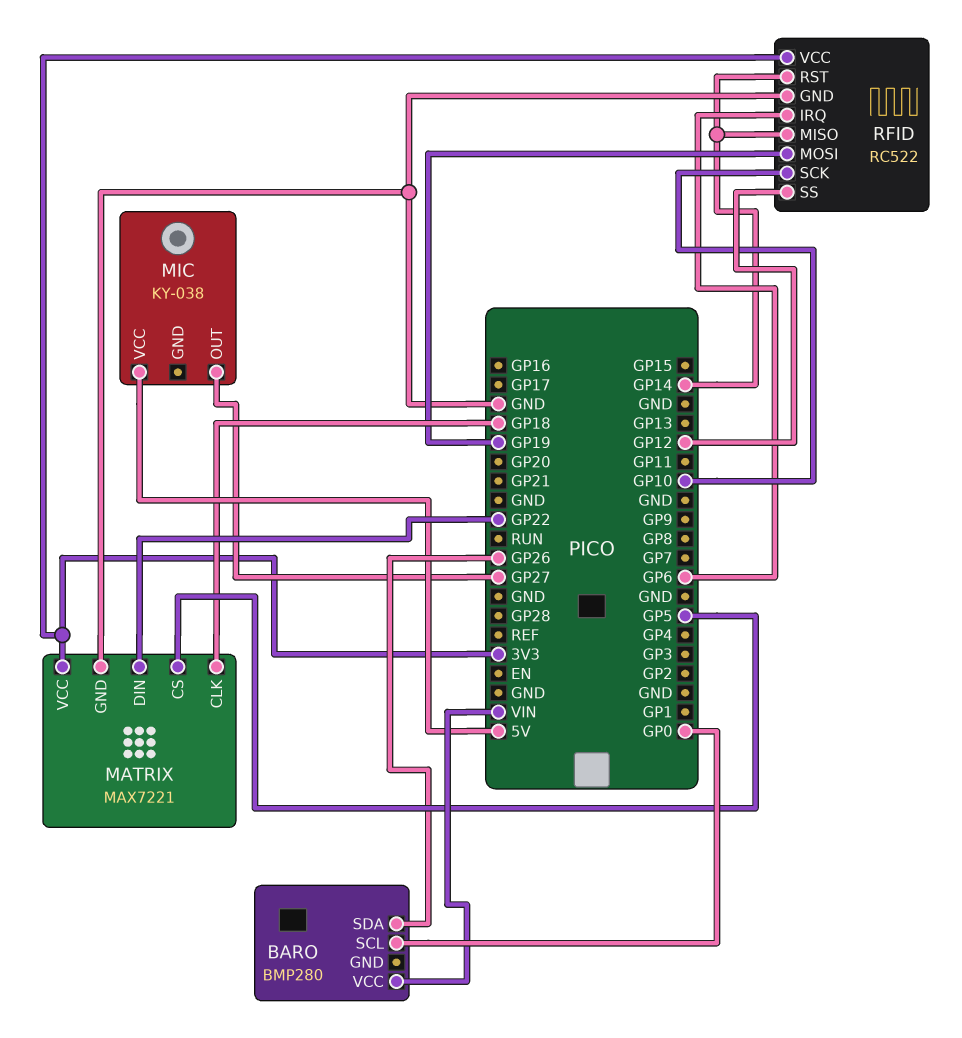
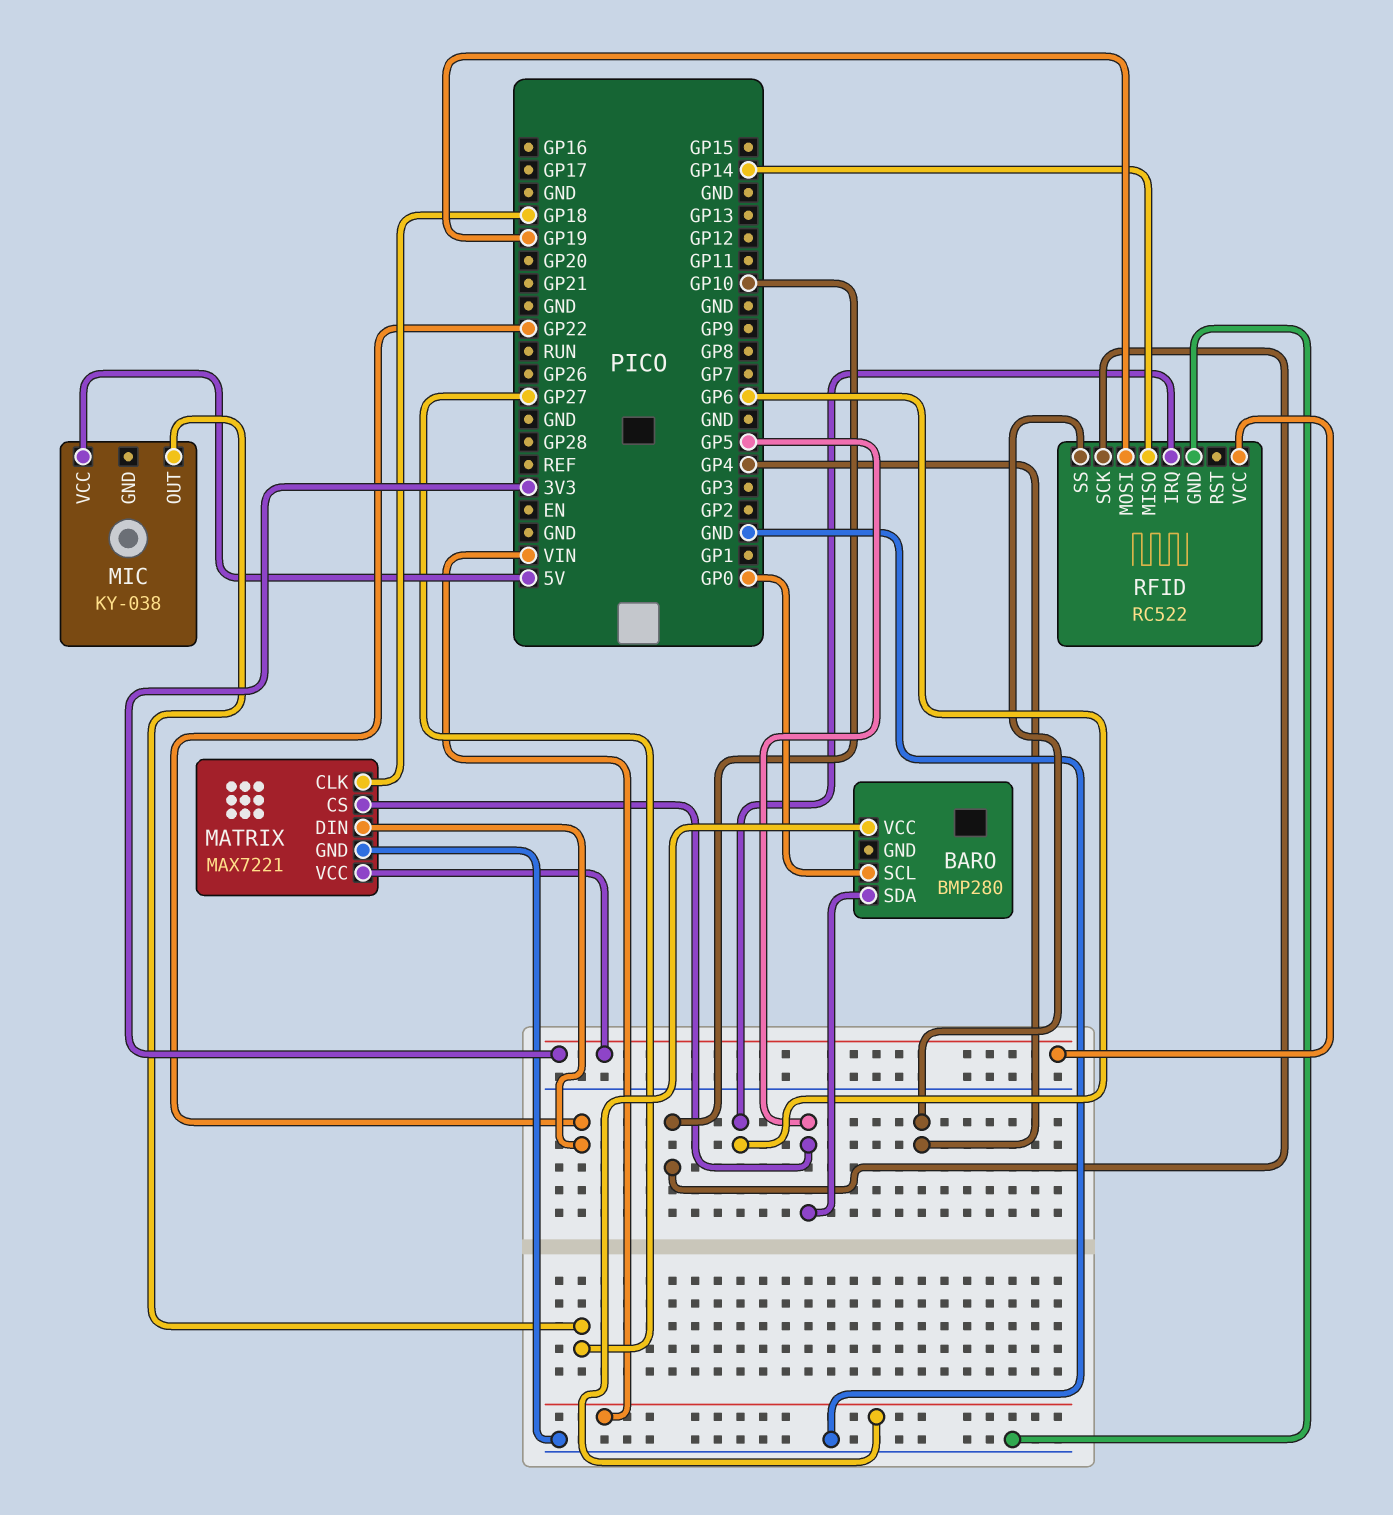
BARO pin SDA: GP26 -> GP5
RFID pin RST: GP14 -> none
RFID pin SS: GP12 -> GP4

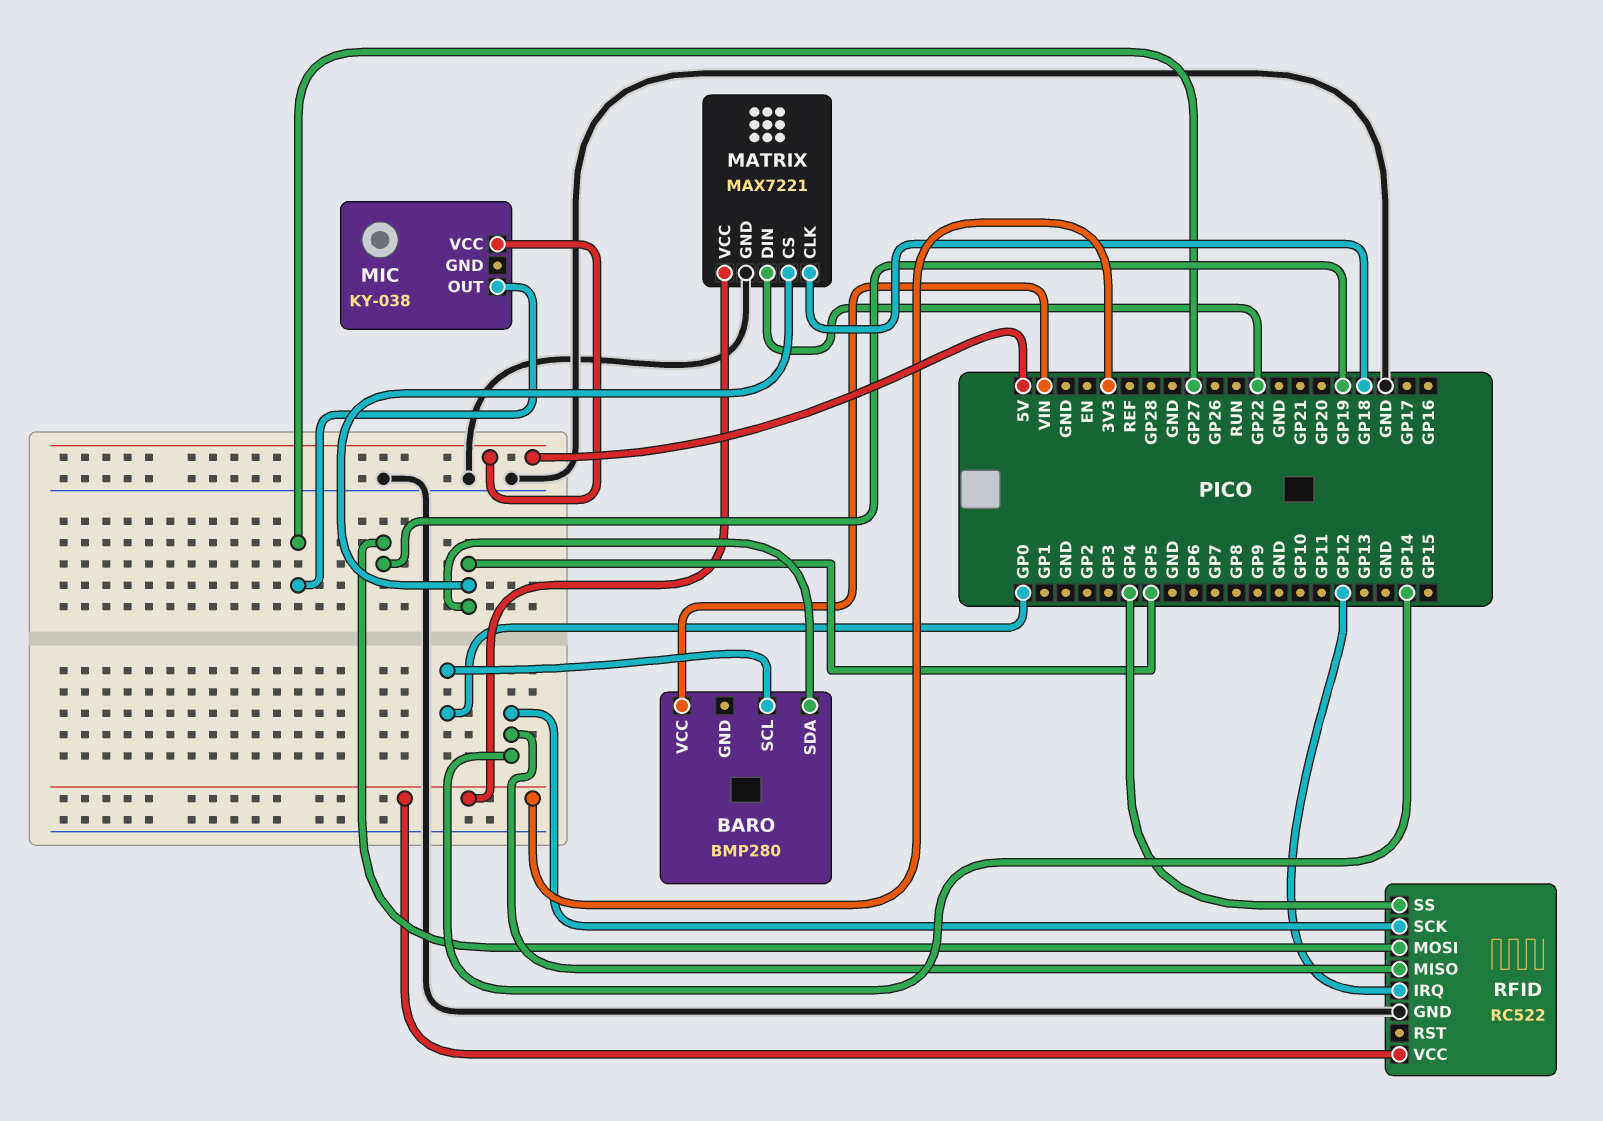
RFID pin IRQ: GP6 -> GP12
RFID pin SCK: GP10 -> GP14

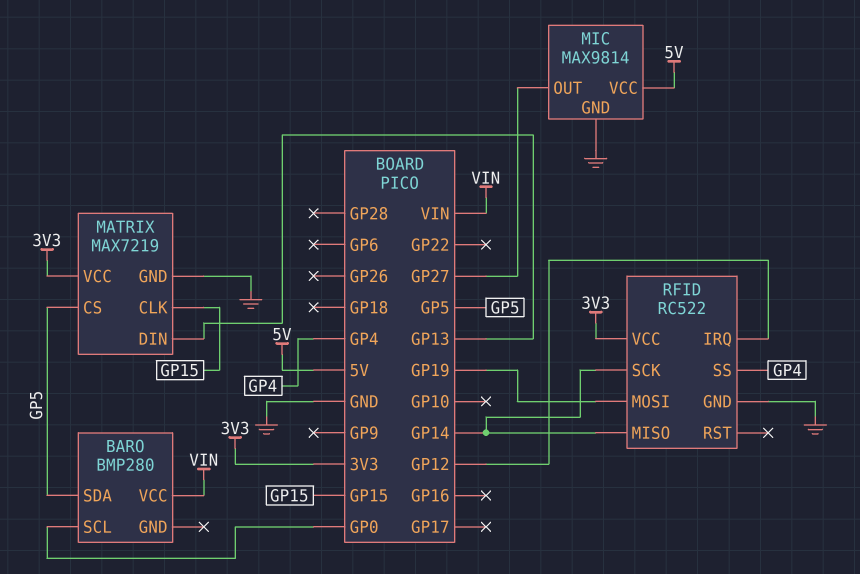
MATRIX: MAX7221 -> MAX7219
MATRIX pin CLK: GP18 -> GP15
MATRIX pin DIN: GP22 -> GP13
MIC: KY-038 -> MAX9814
MIC pin GND: none -> GND

